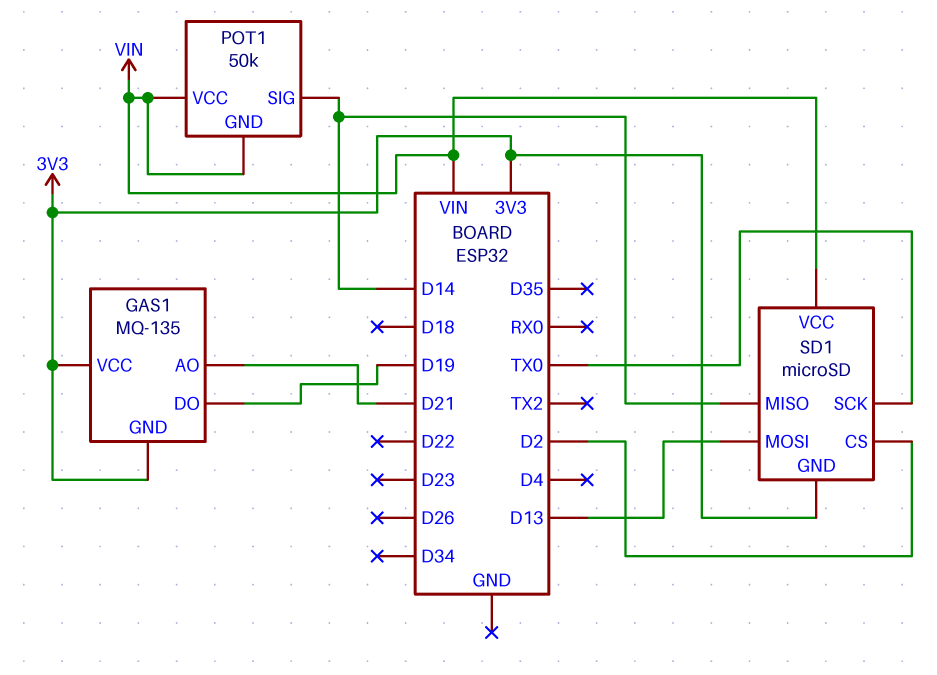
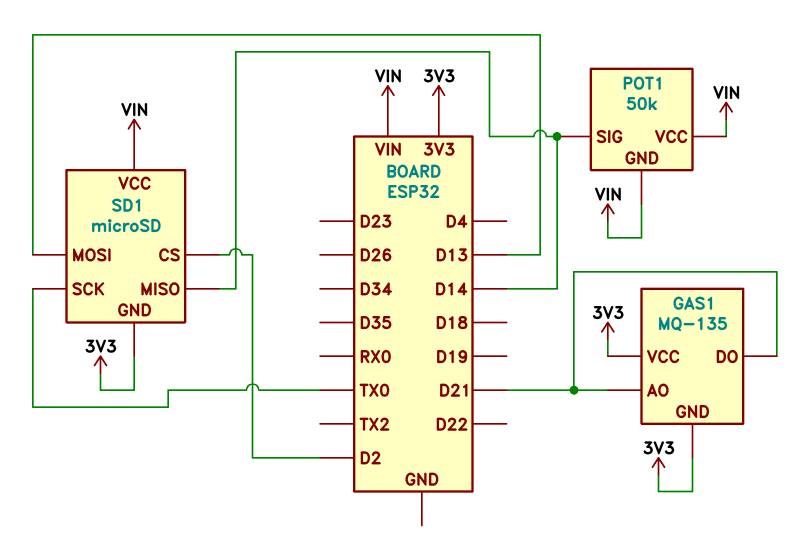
GAS1 pin DO: D19 -> D21

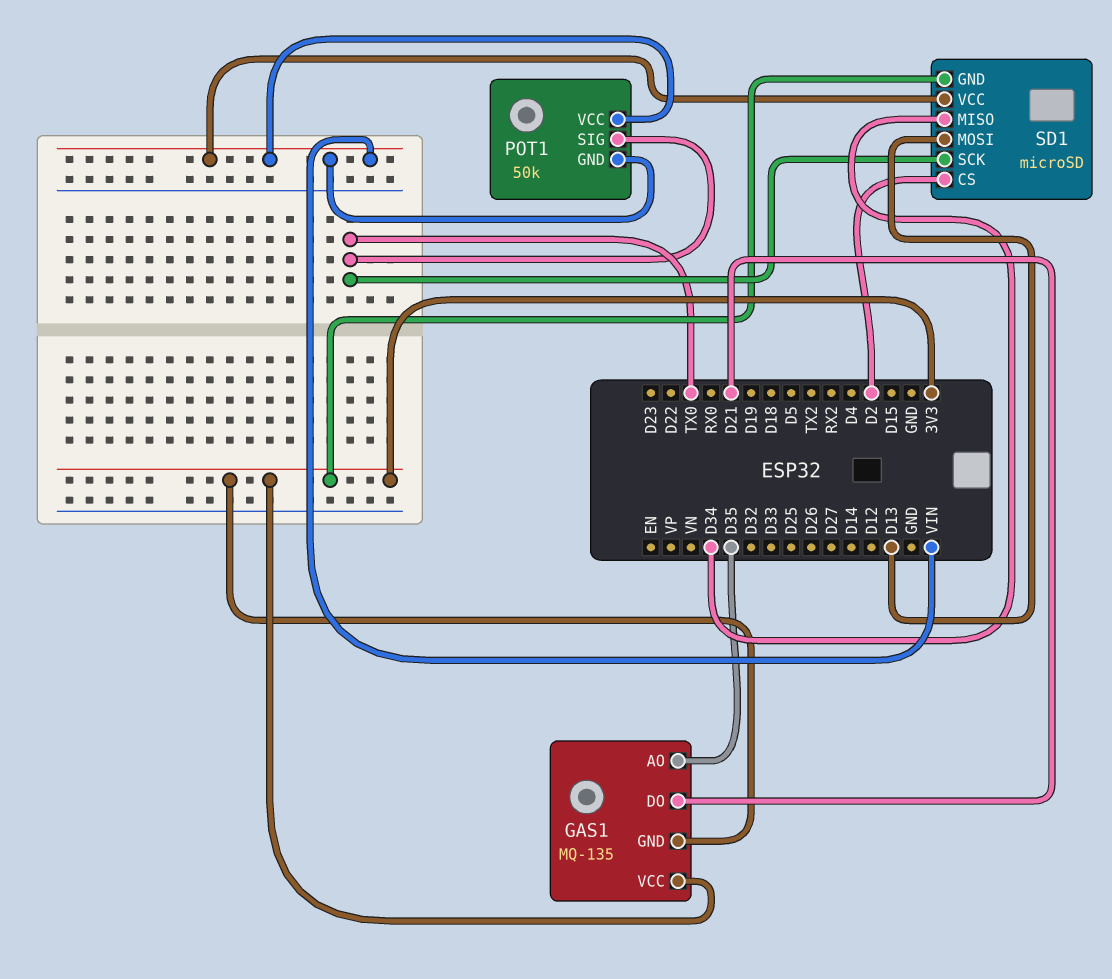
GAS1 pin AO: D21 -> D35
POT1 pin SIG: D14 -> TX0
SD1 pin MISO: D14 -> D34

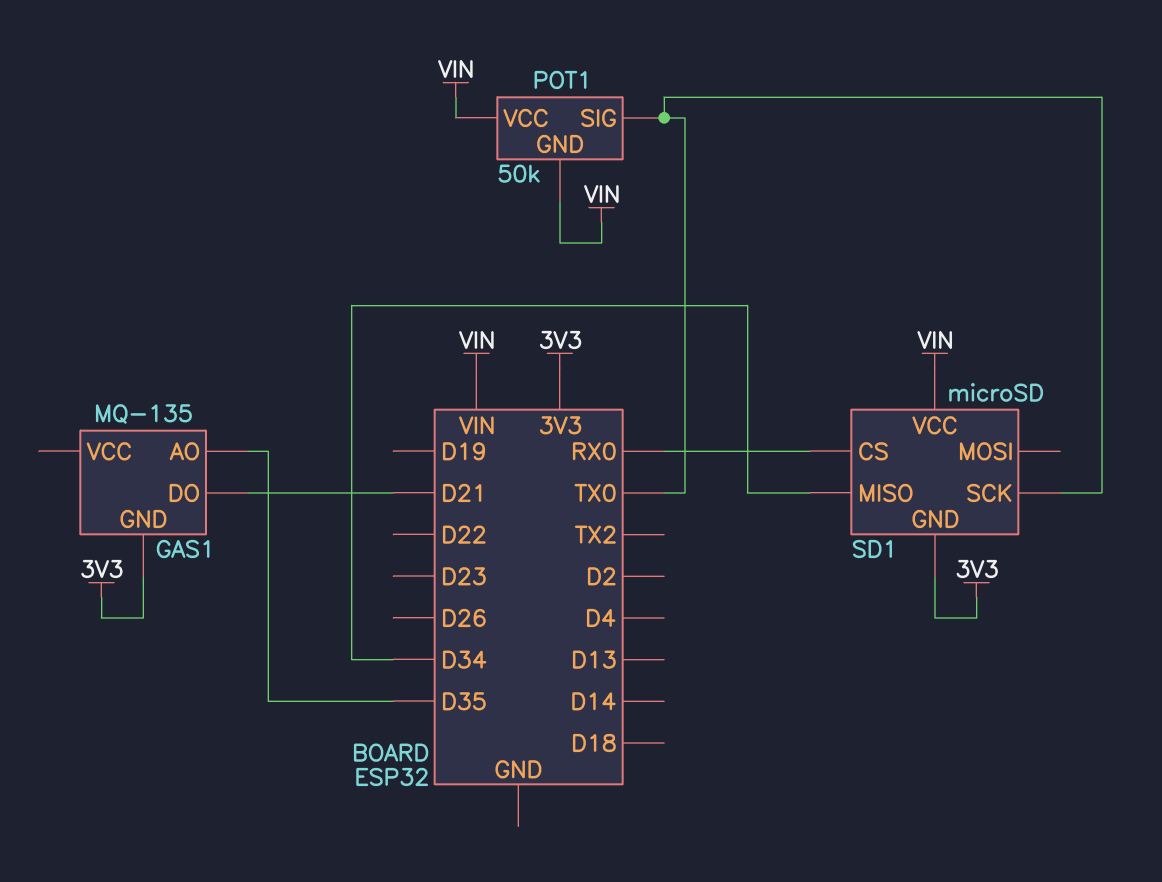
GAS1 pin VCC: 3V3 -> none
SD1 pin CS: D2 -> RX0
SD1 pin MOSI: D13 -> none

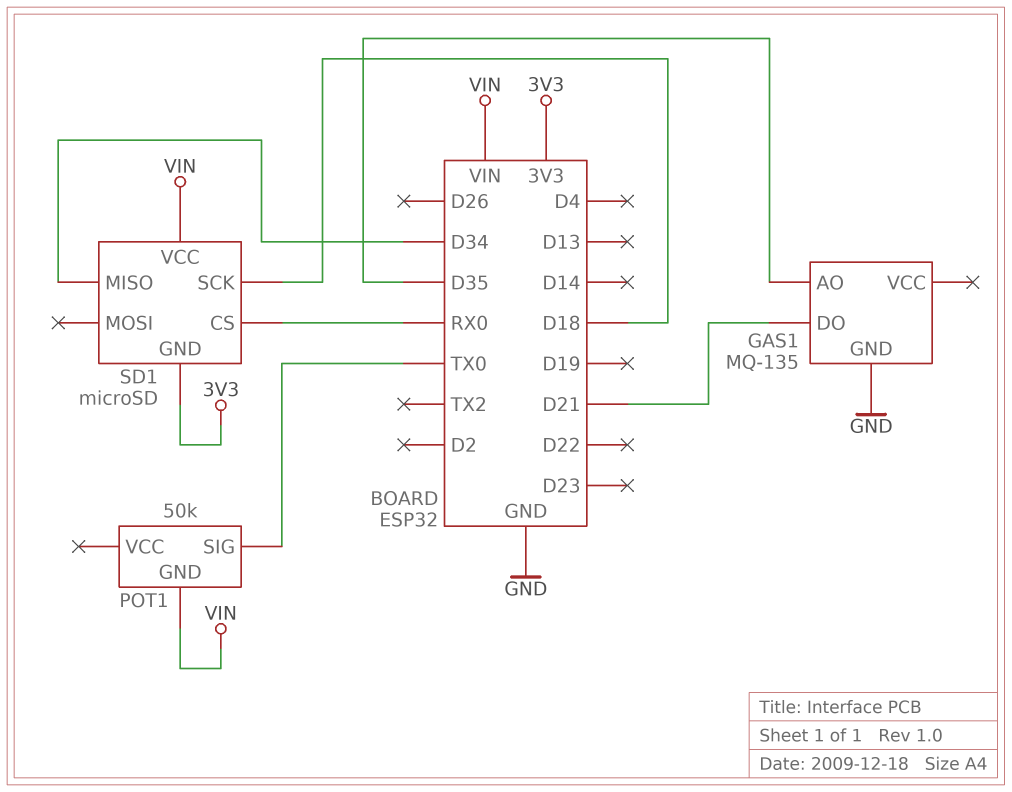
GAS1 pin GND: 3V3 -> GND
POT1 pin VCC: VIN -> none
SD1 pin SCK: TX0 -> D18

